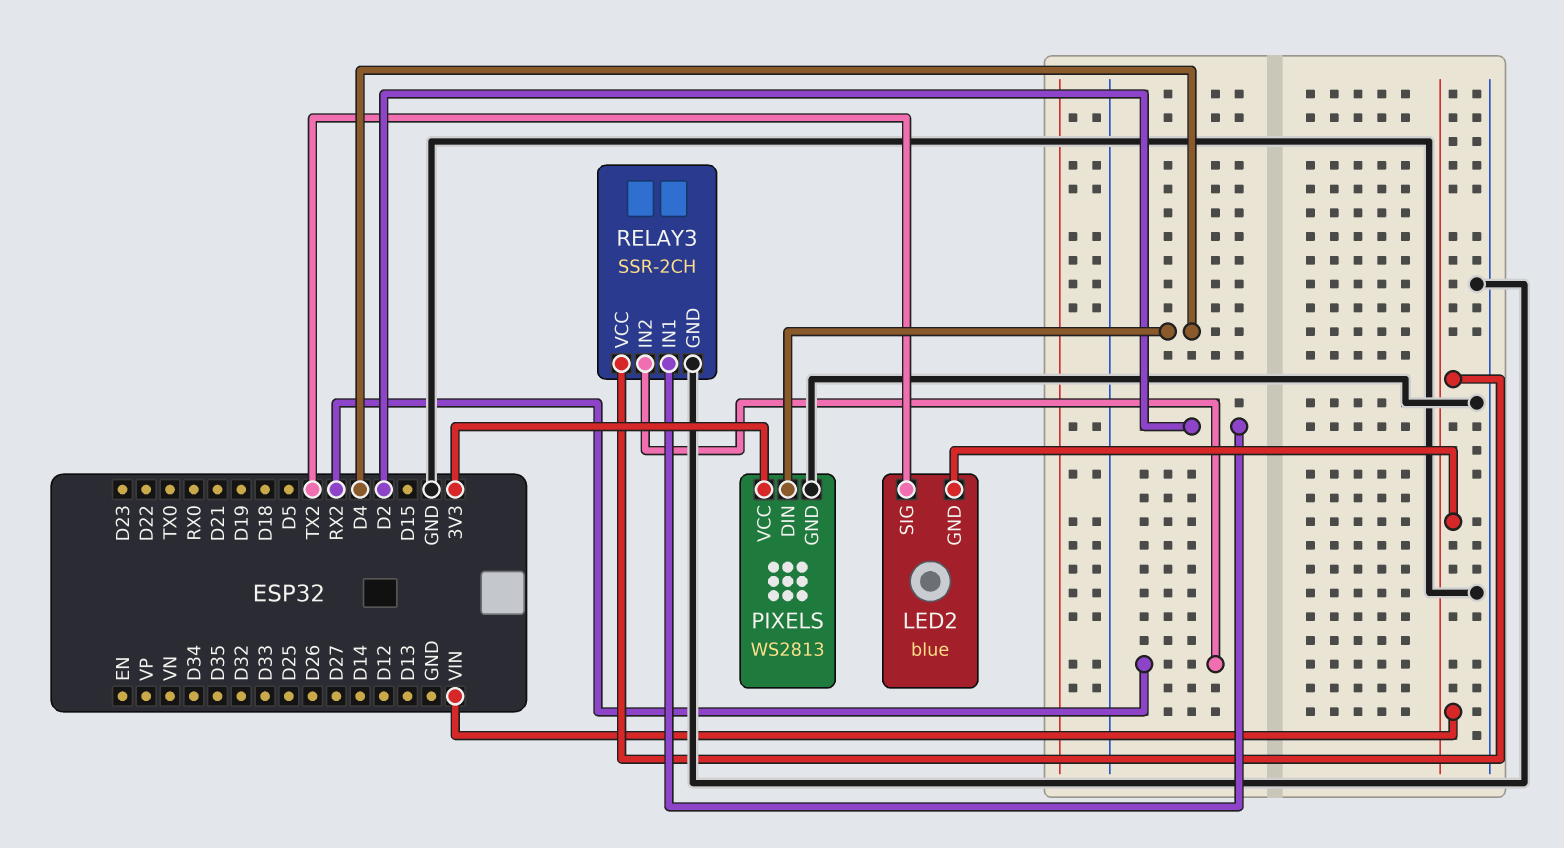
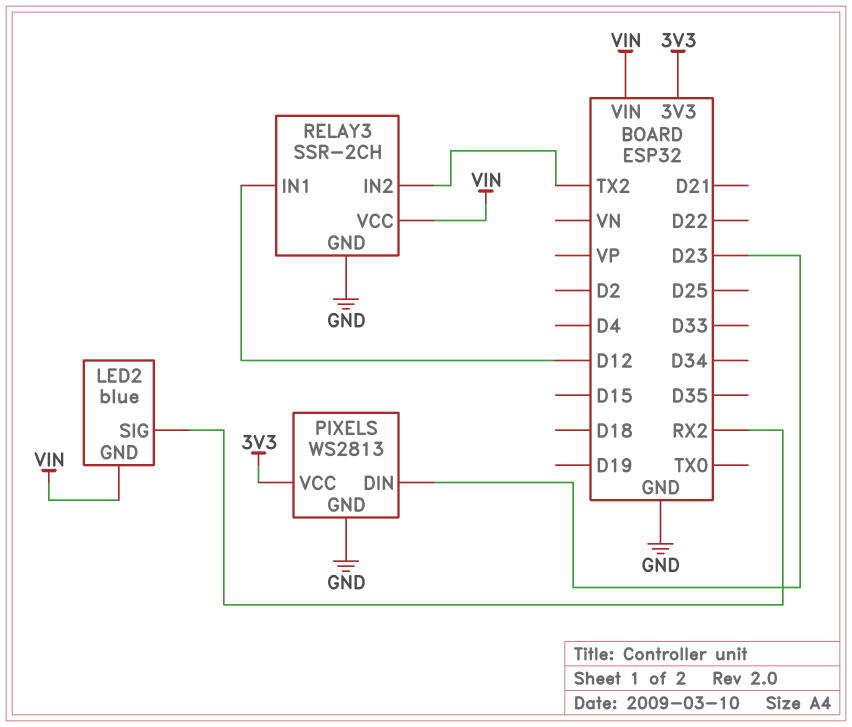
LED2 pin SIG: TX2 -> RX2
PIXELS pin DIN: D4 -> D23
RELAY3 pin IN1: D2 -> D12
RELAY3 pin IN2: RX2 -> TX2

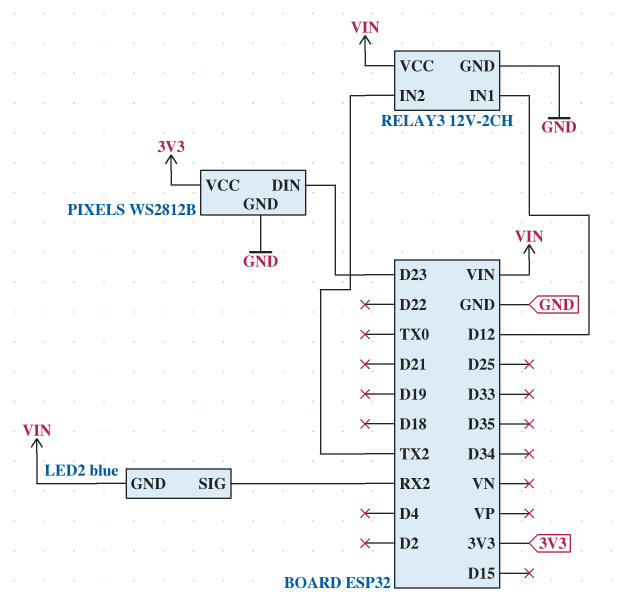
PIXELS: WS2813 -> WS2812B
RELAY3: SSR-2CH -> 12V-2CH

